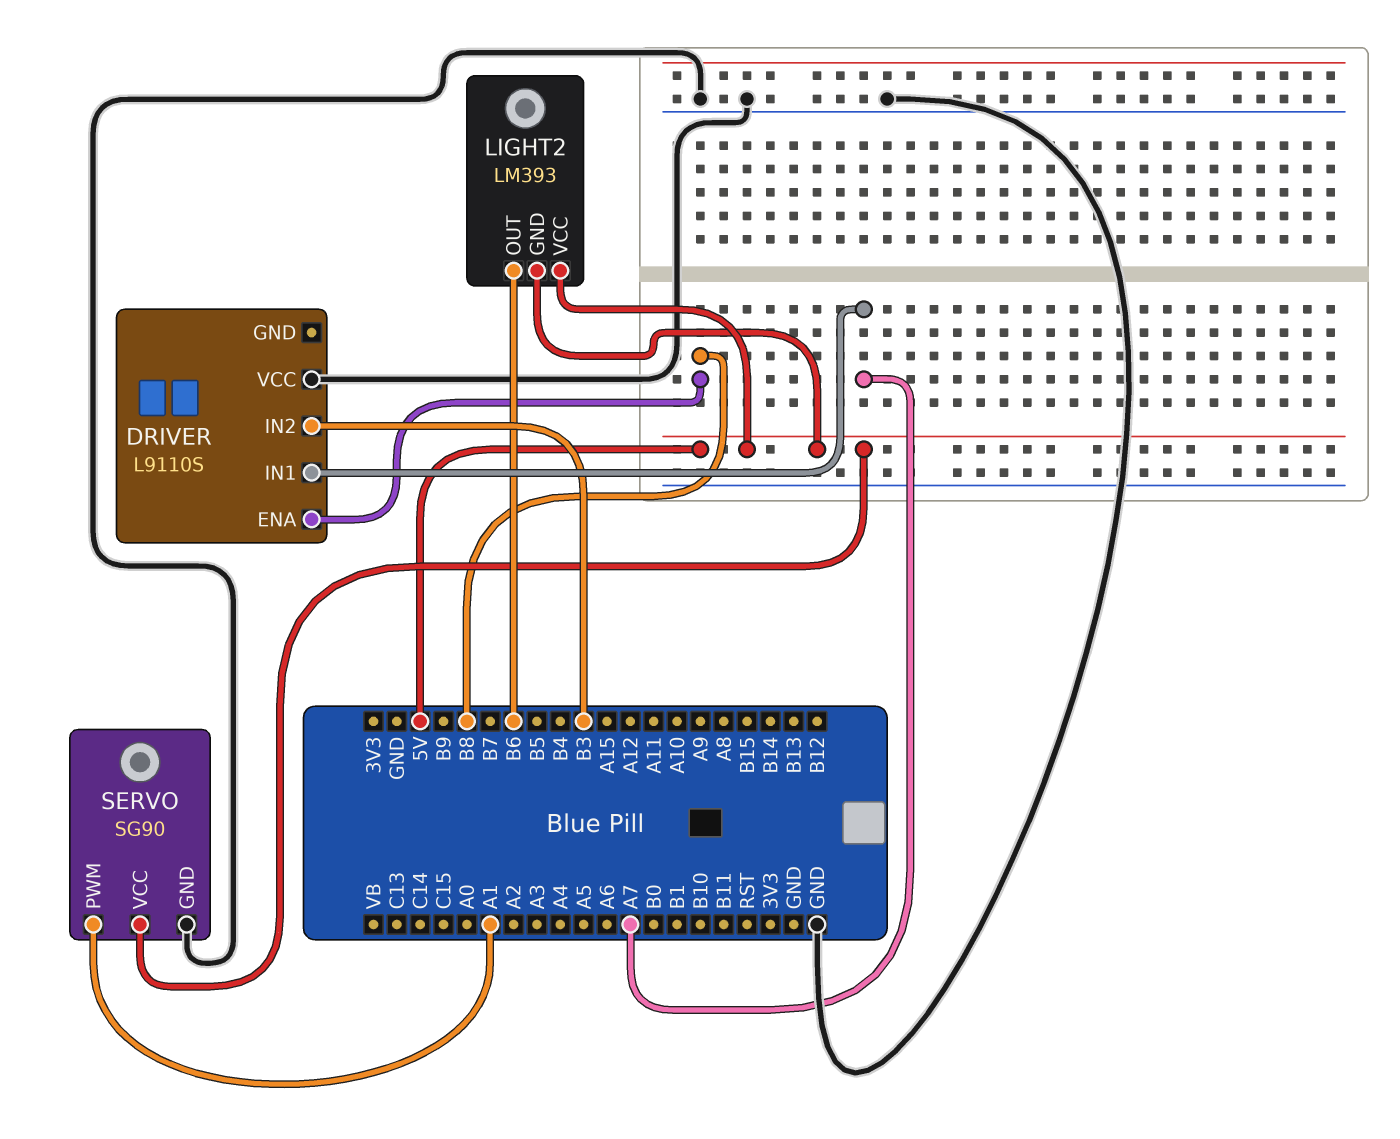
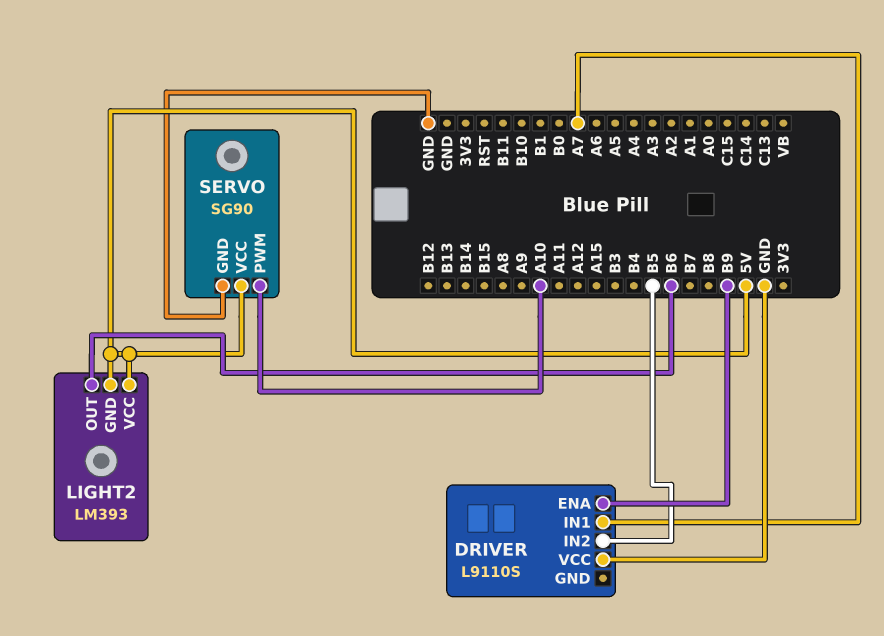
DRIVER pin ENA: B8 -> B9
DRIVER pin IN2: B3 -> B5
SERVO pin PWM: A1 -> A10

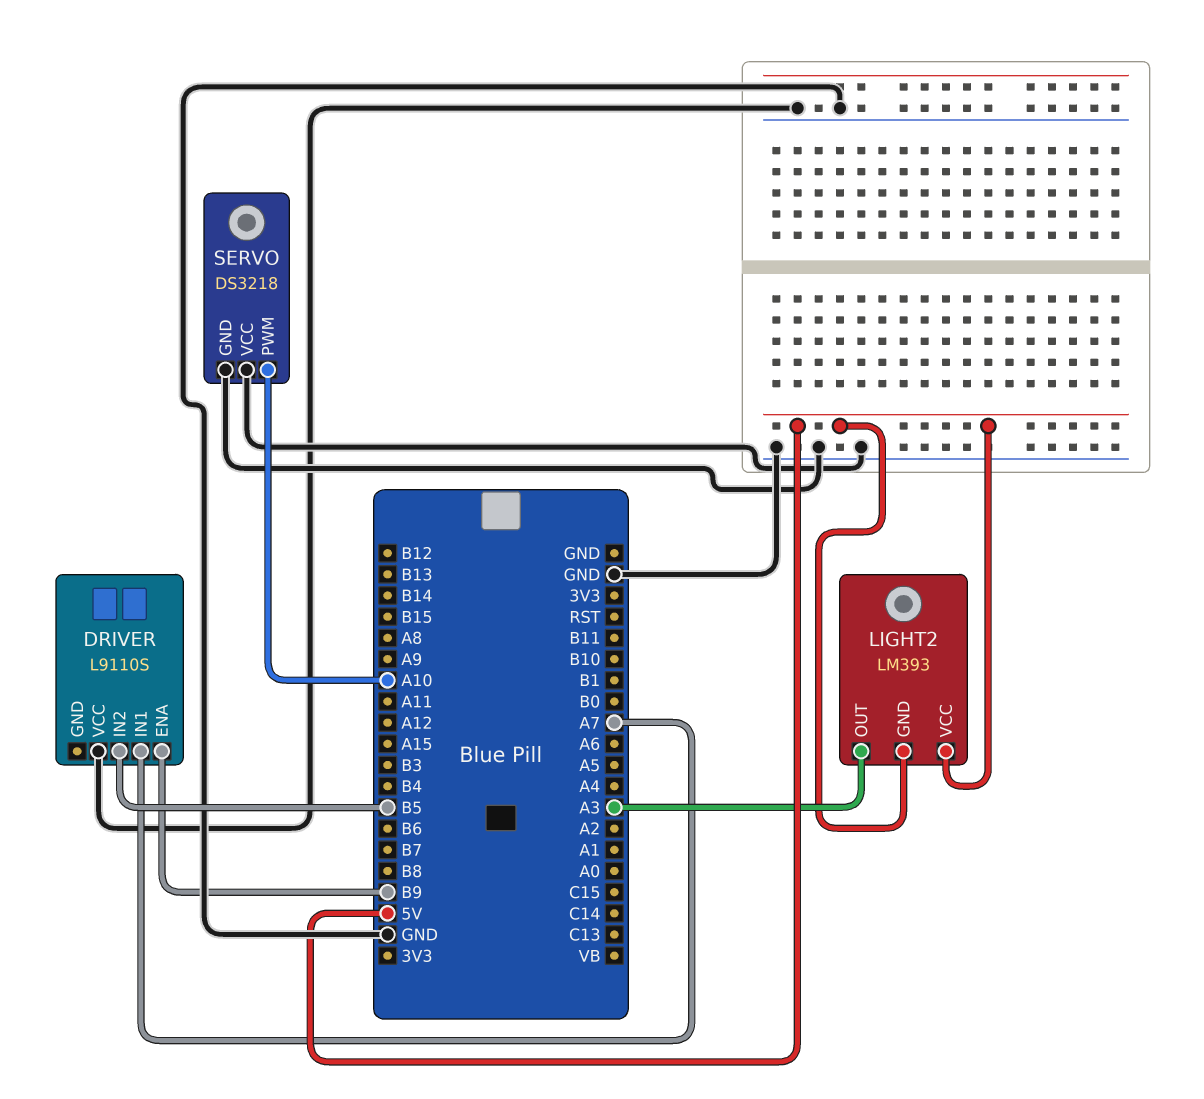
LIGHT2 pin OUT: B6 -> A3
SERVO: SG90 -> DS3218
SERVO pin VCC: 5V -> GND

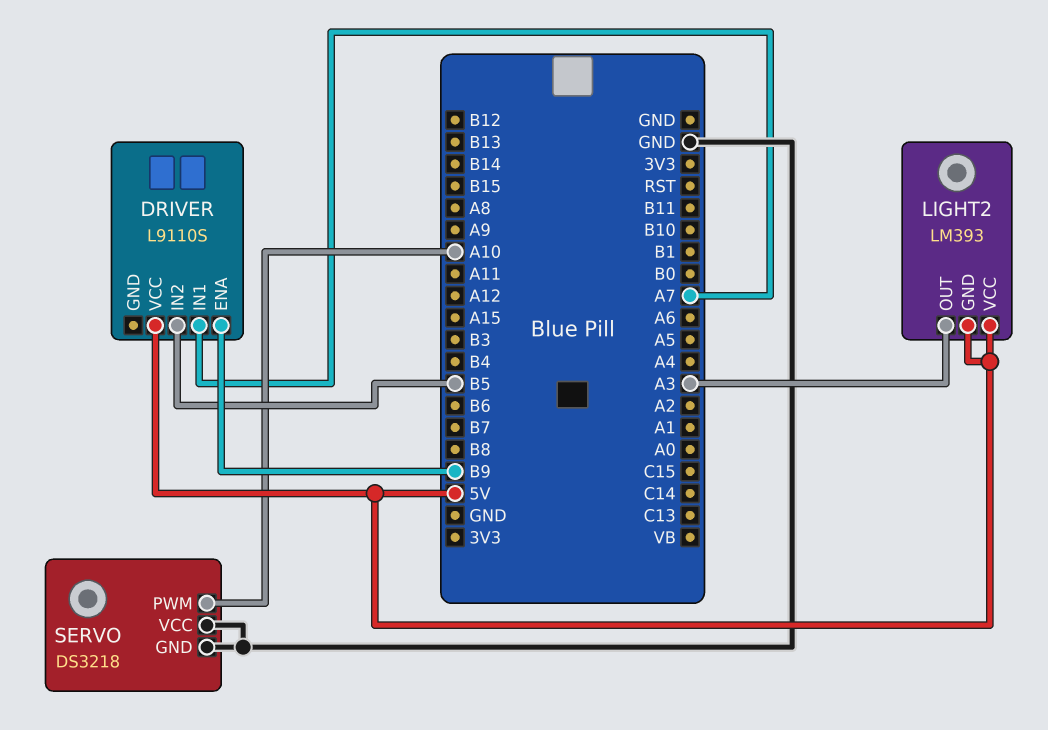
DRIVER pin VCC: GND -> 5V

